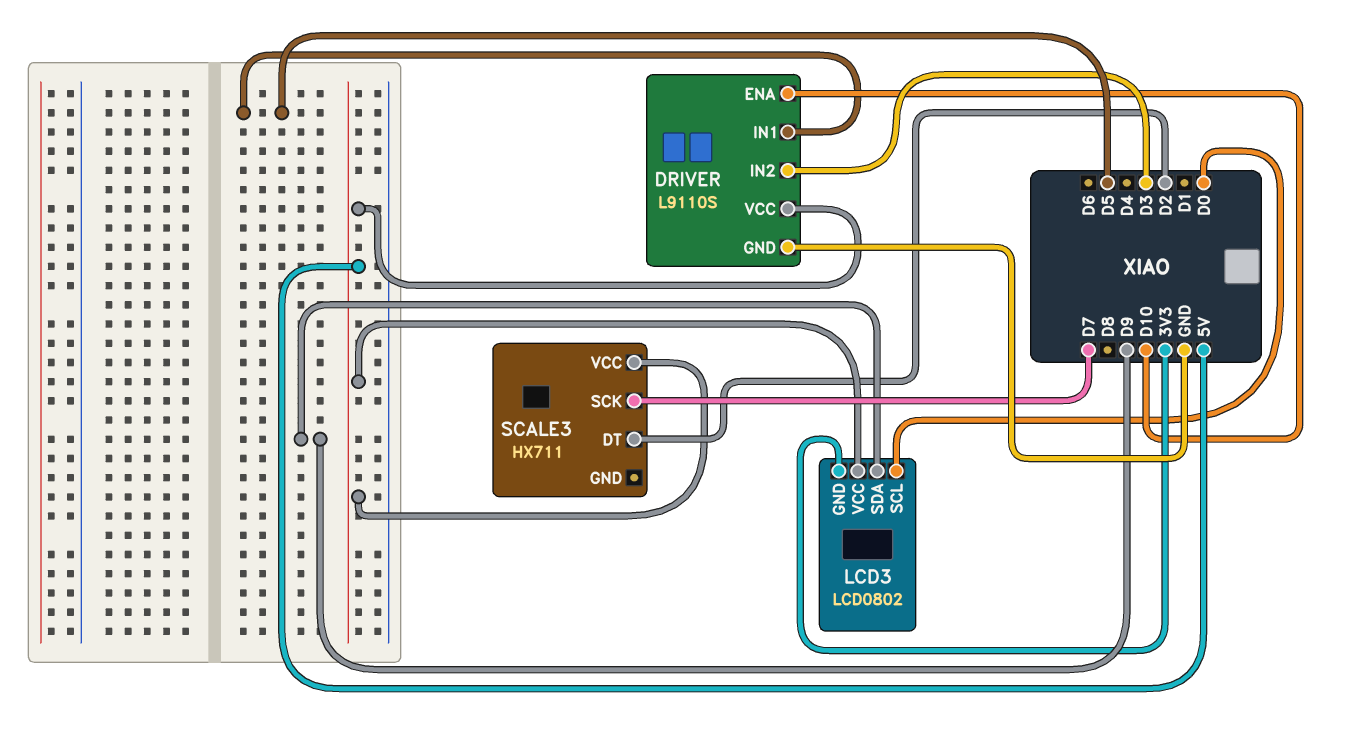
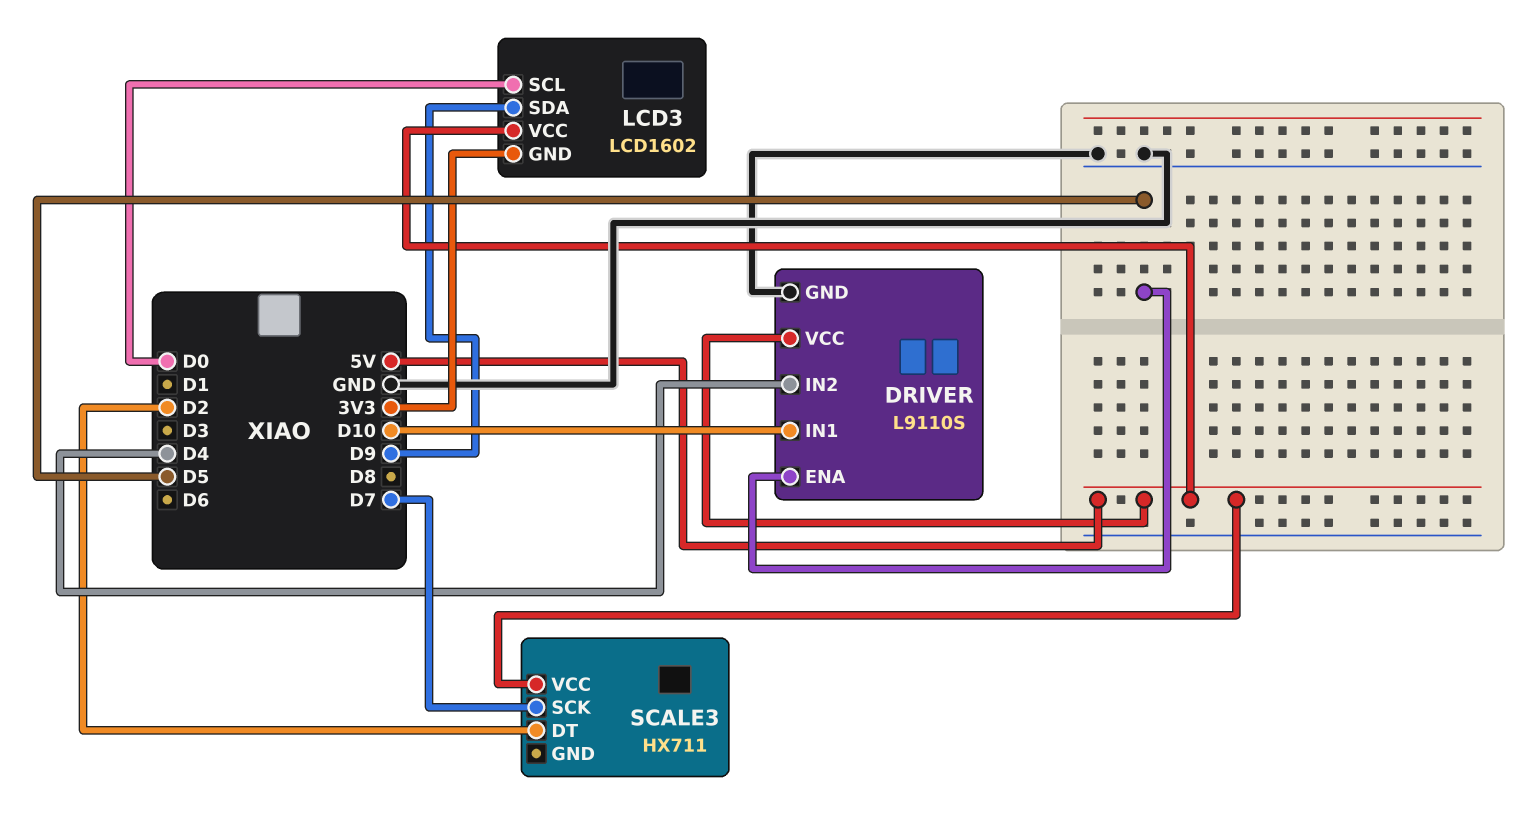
DRIVER pin ENA: D10 -> D5
DRIVER pin IN1: D5 -> D10
DRIVER pin IN2: D3 -> D4
LCD3: LCD0802 -> LCD1602

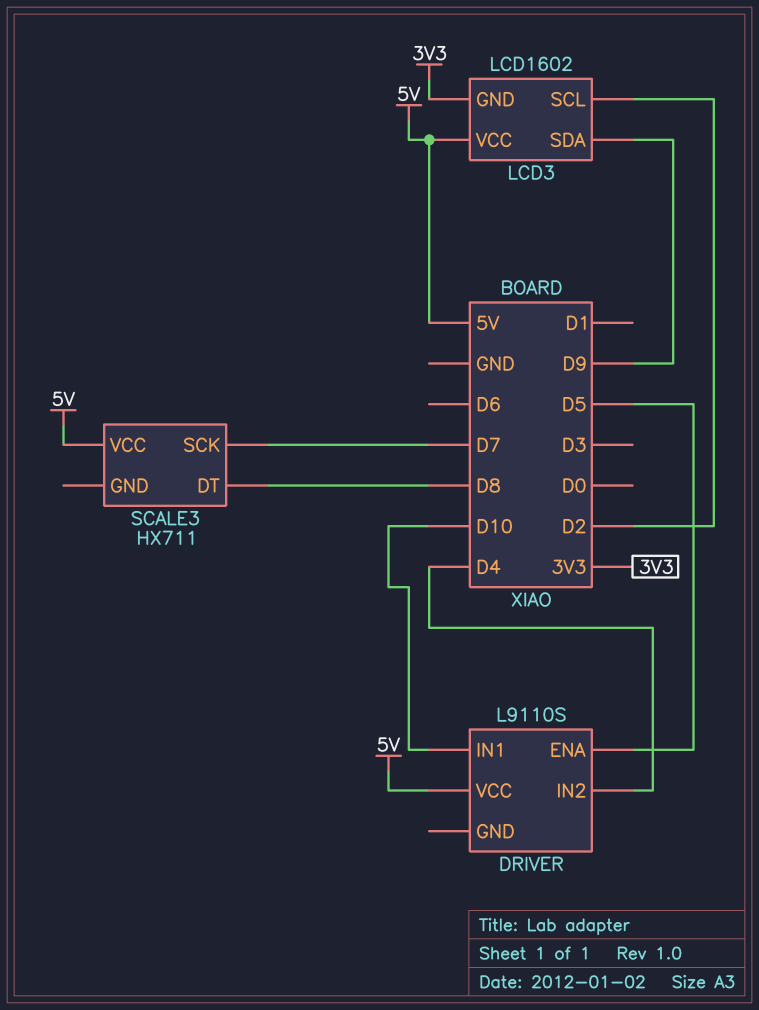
DRIVER pin GND: GND -> none
LCD3 pin SCL: D0 -> D2
SCALE3 pin DT: D2 -> D8

